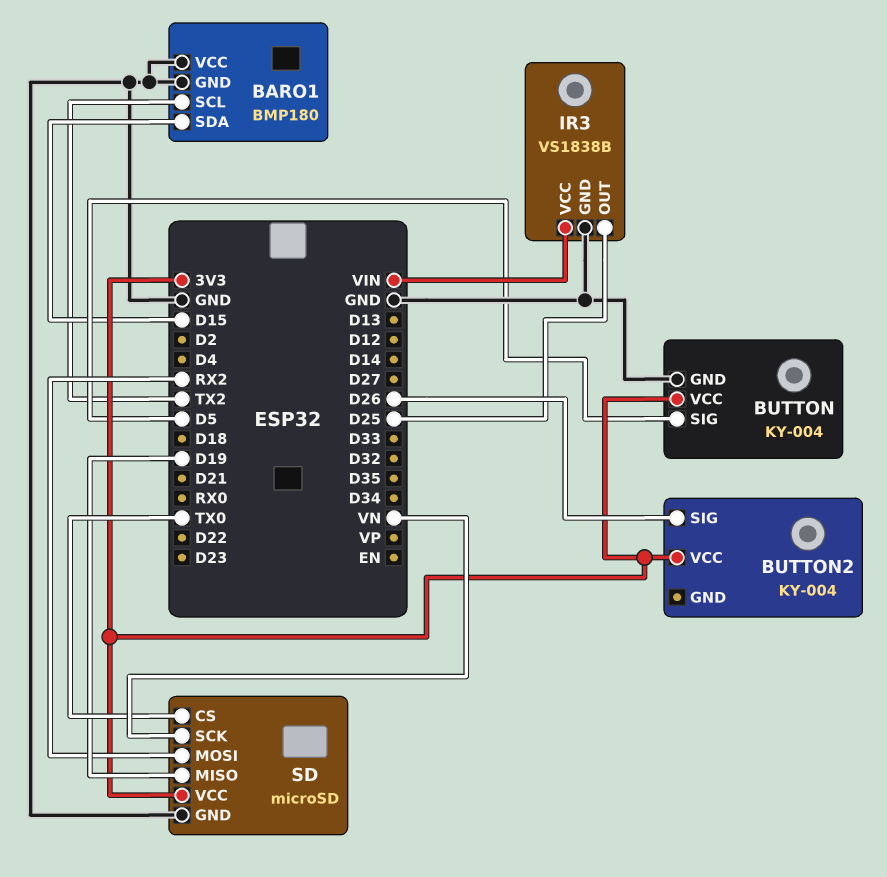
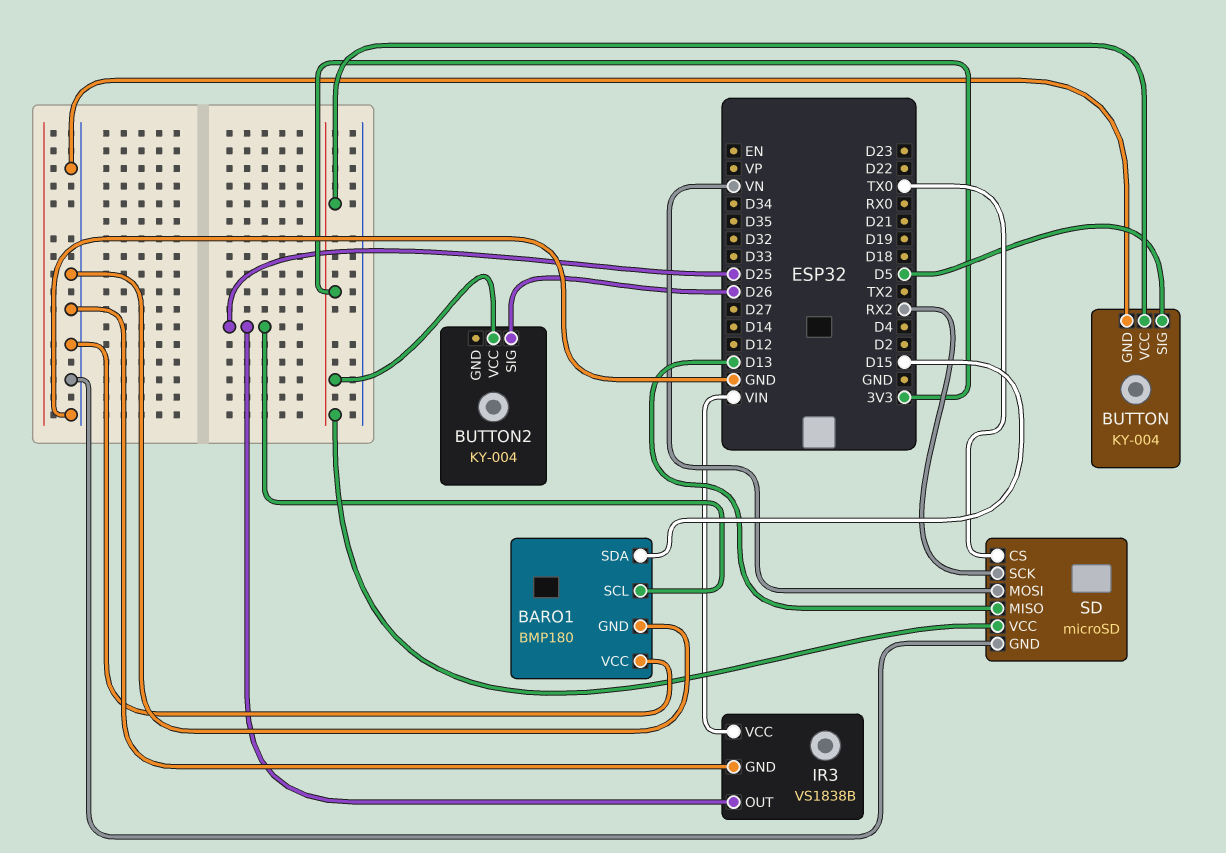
BARO1 pin SCL: TX2 -> D25
SD pin MISO: D19 -> D13
SD pin MOSI: RX2 -> VN
SD pin SCK: VN -> RX2

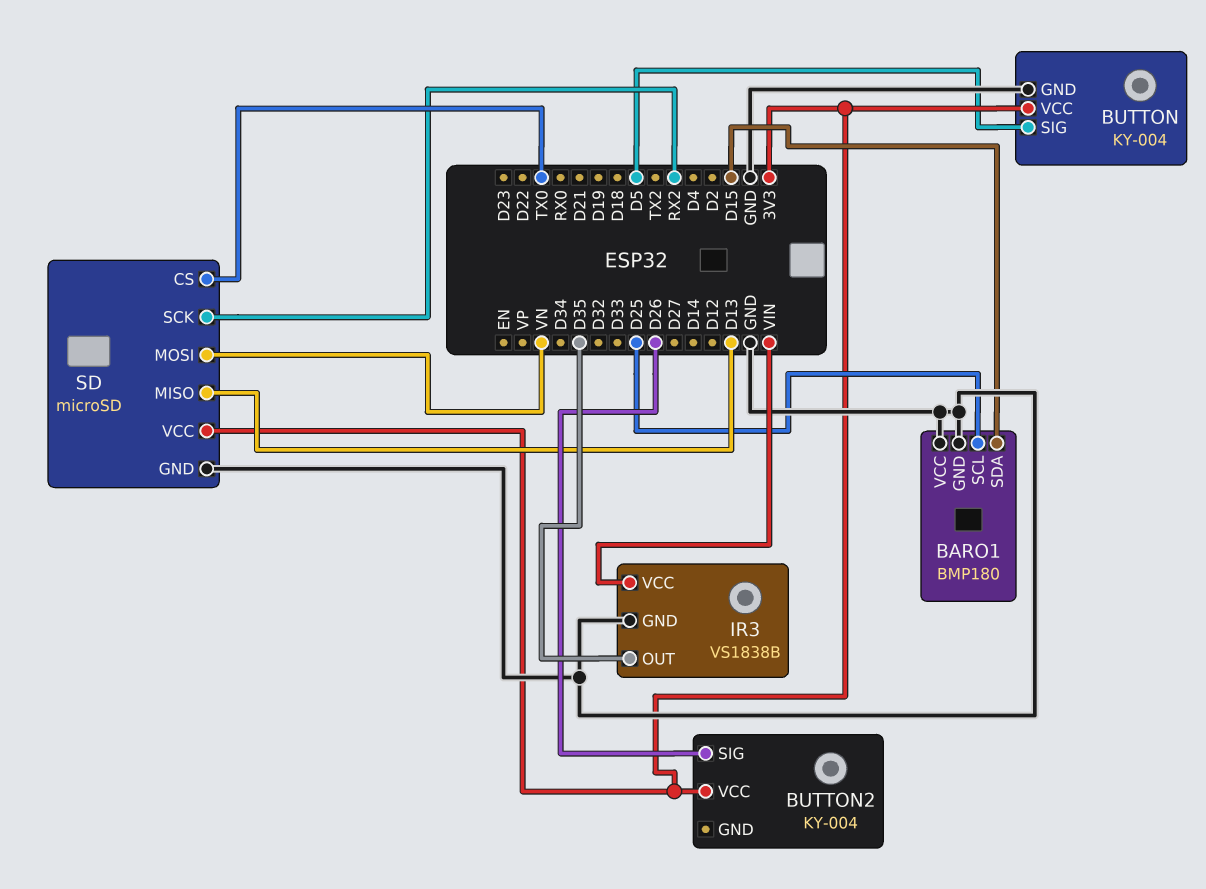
IR3 pin OUT: D25 -> D35

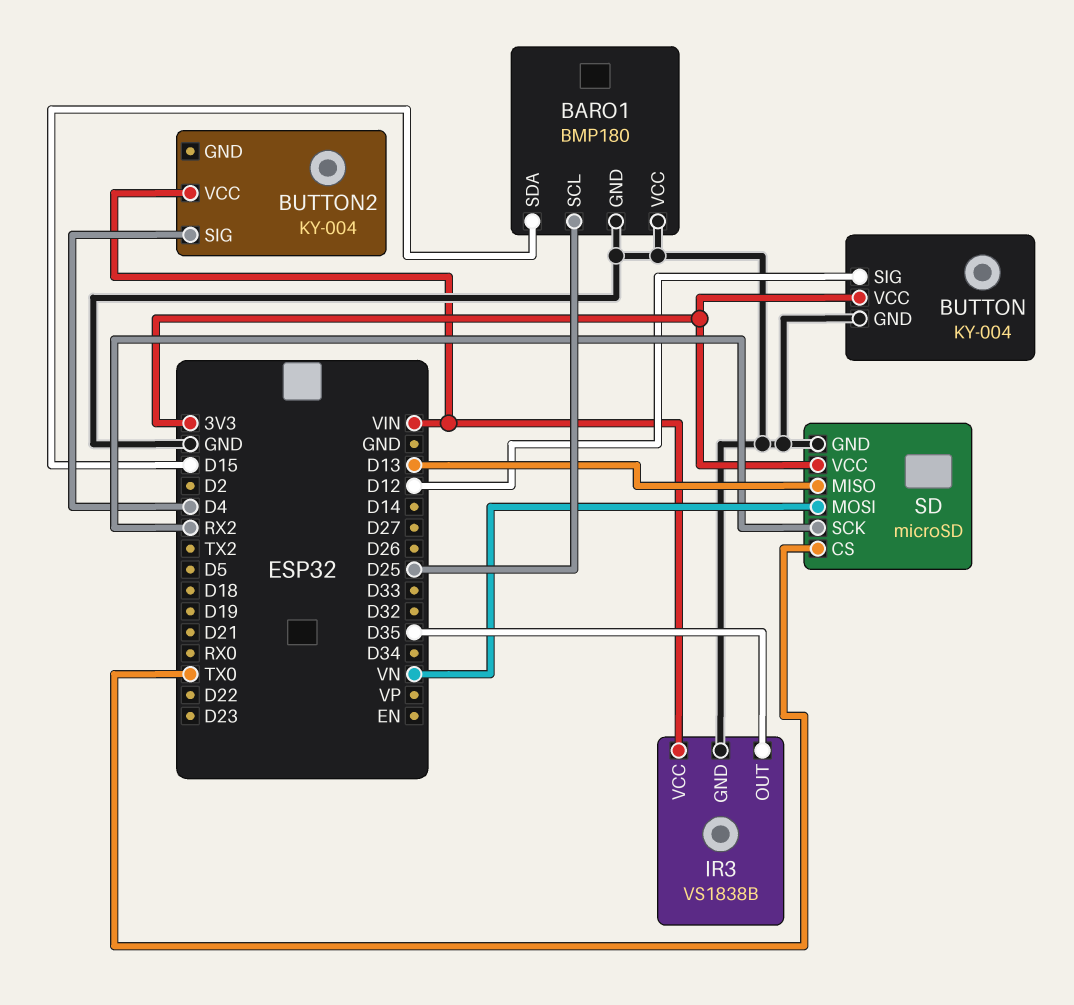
BUTTON pin SIG: D5 -> D12
BUTTON2 pin SIG: D26 -> D4
BUTTON2 pin VCC: 3V3 -> VIN

